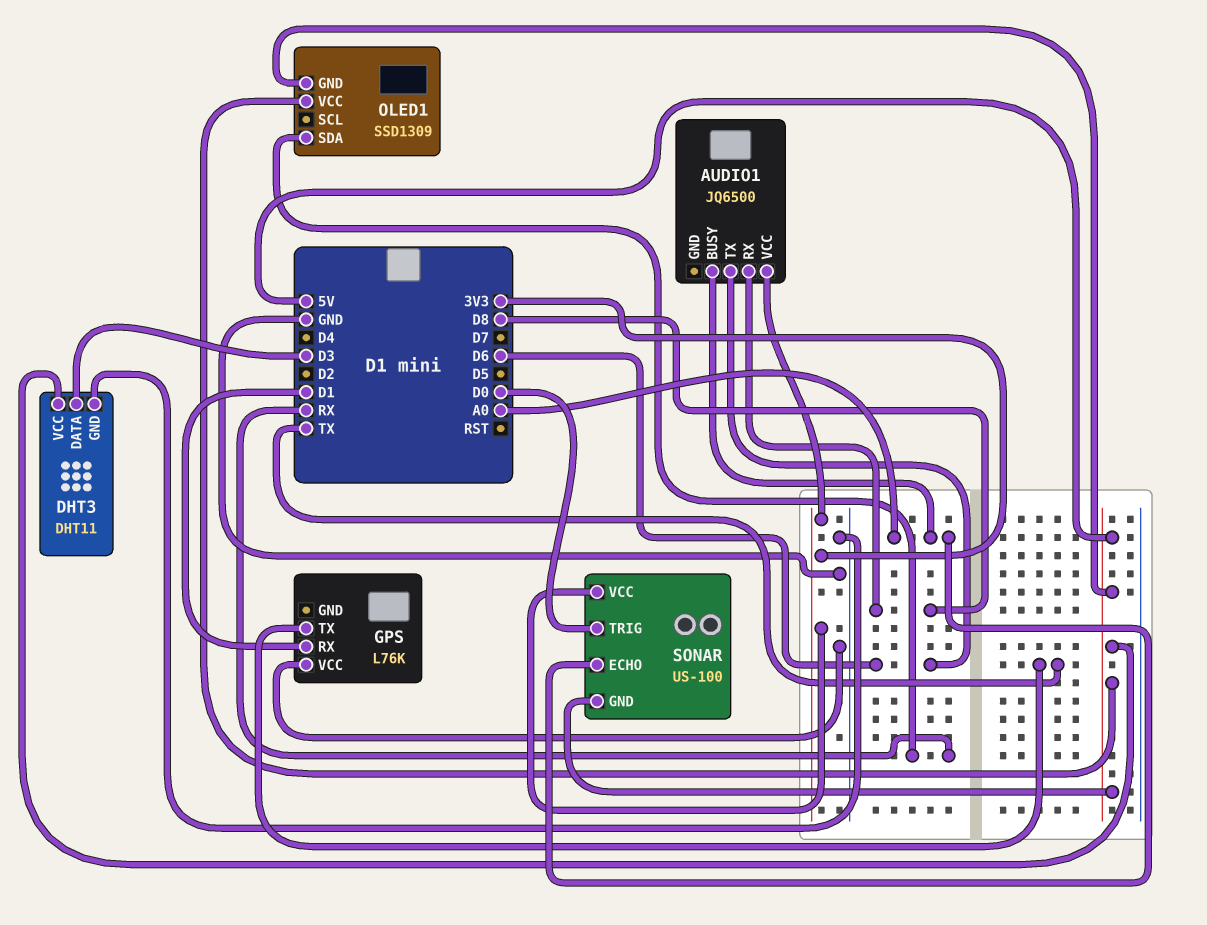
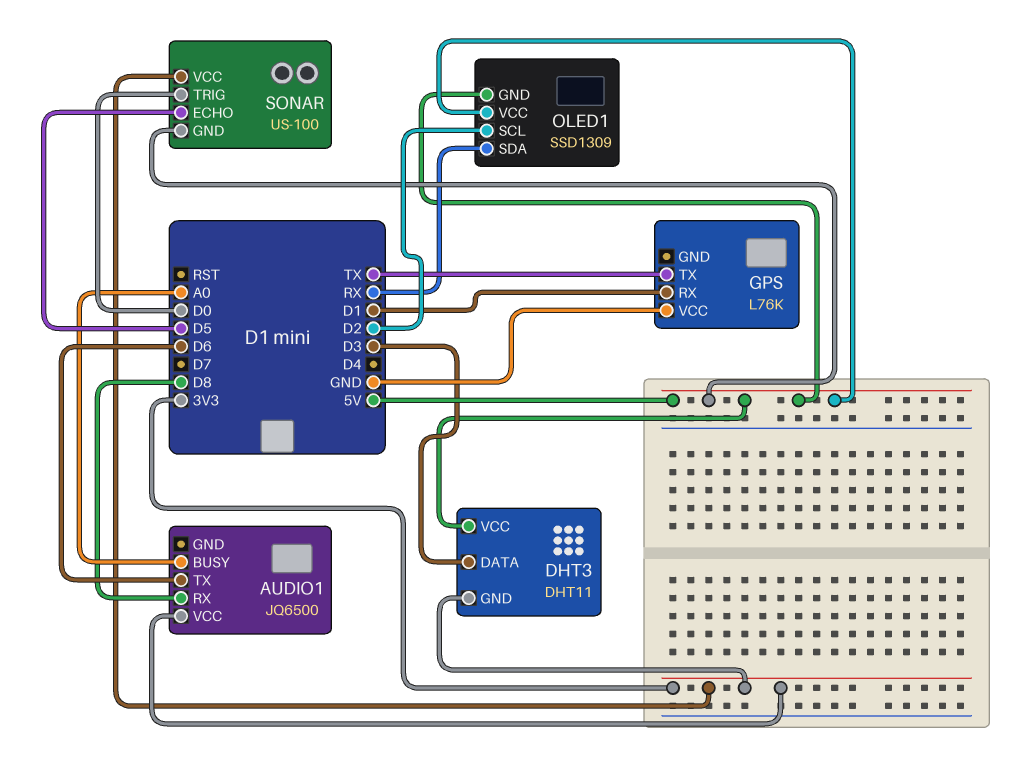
DHT3 pin GND: GND -> 3V3
OLED1 pin SCL: none -> D2
SONAR pin ECHO: A0 -> D5

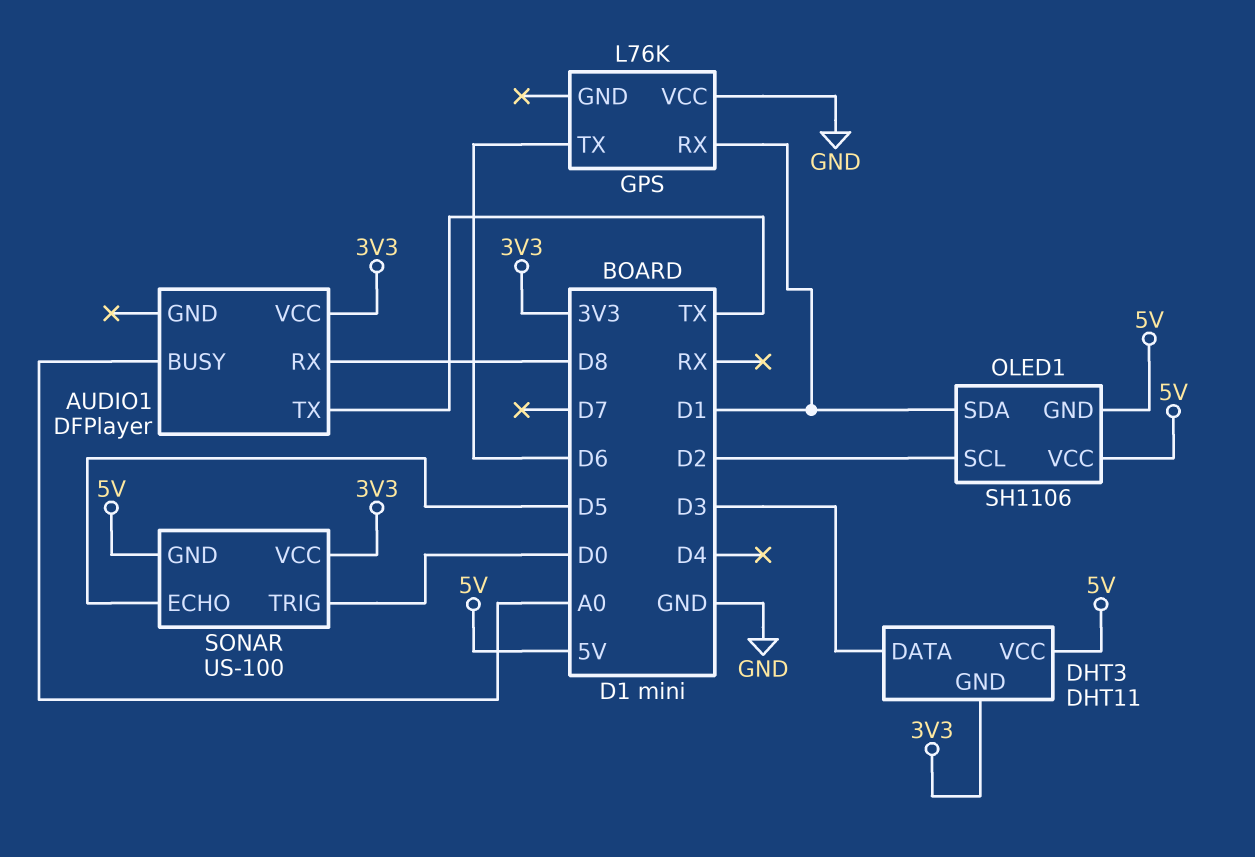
AUDIO1: JQ6500 -> DFPlayer
AUDIO1 pin TX: D6 -> TX
GPS pin TX: TX -> D6
OLED1: SSD1309 -> SH1106
OLED1 pin SDA: RX -> D1

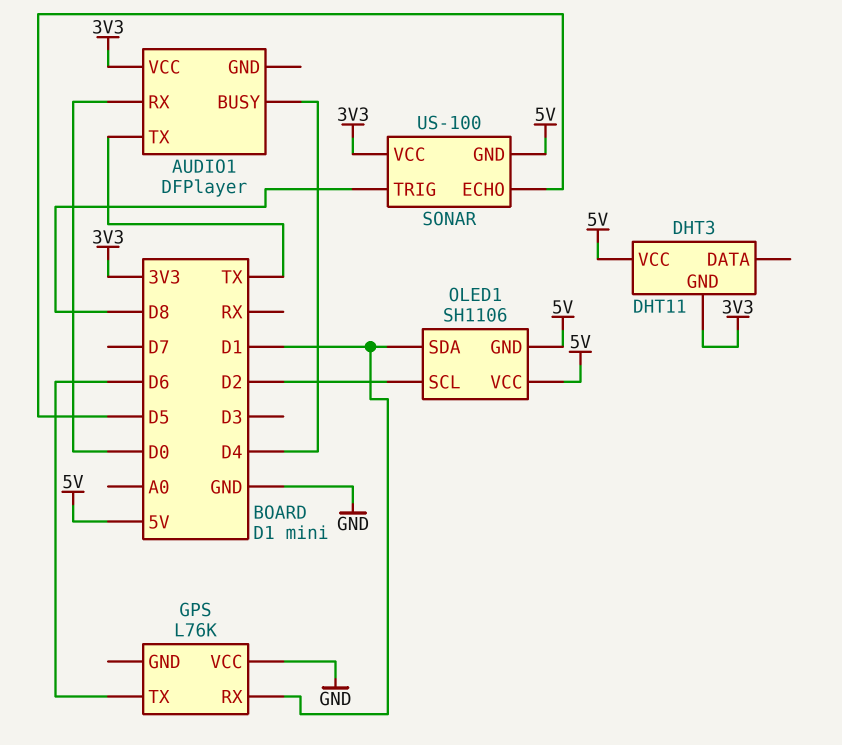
AUDIO1 pin BUSY: A0 -> D4
AUDIO1 pin RX: D8 -> D0
DHT3 pin DATA: D3 -> none
SONAR pin TRIG: D0 -> D8

